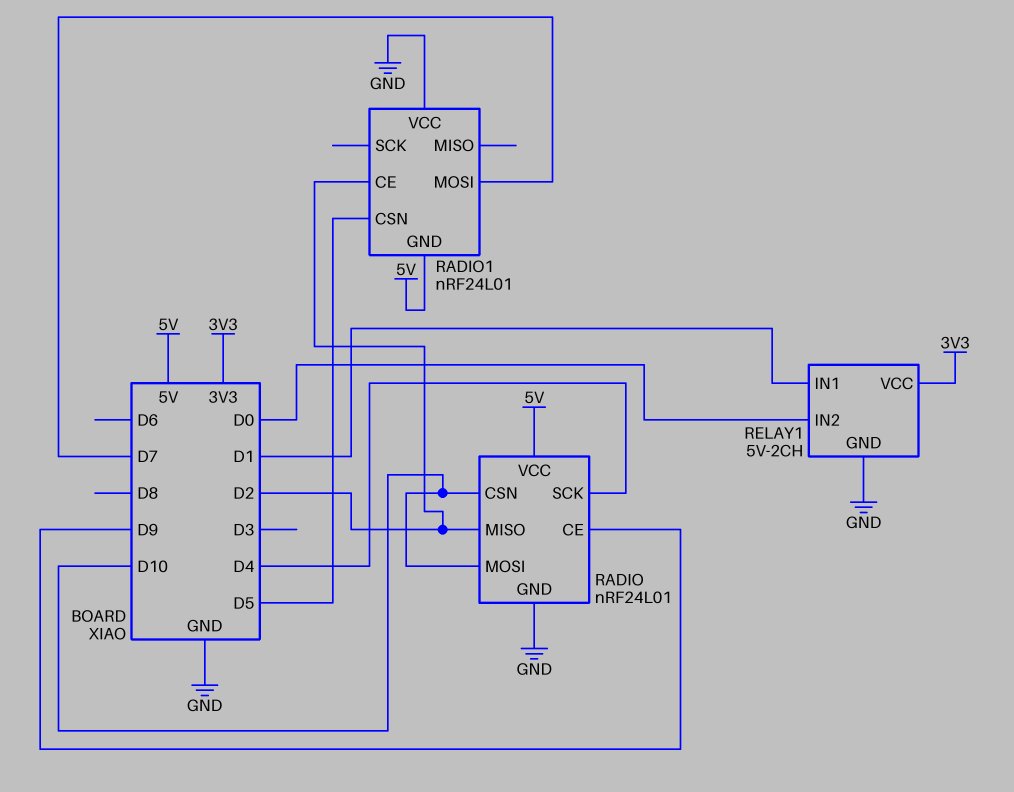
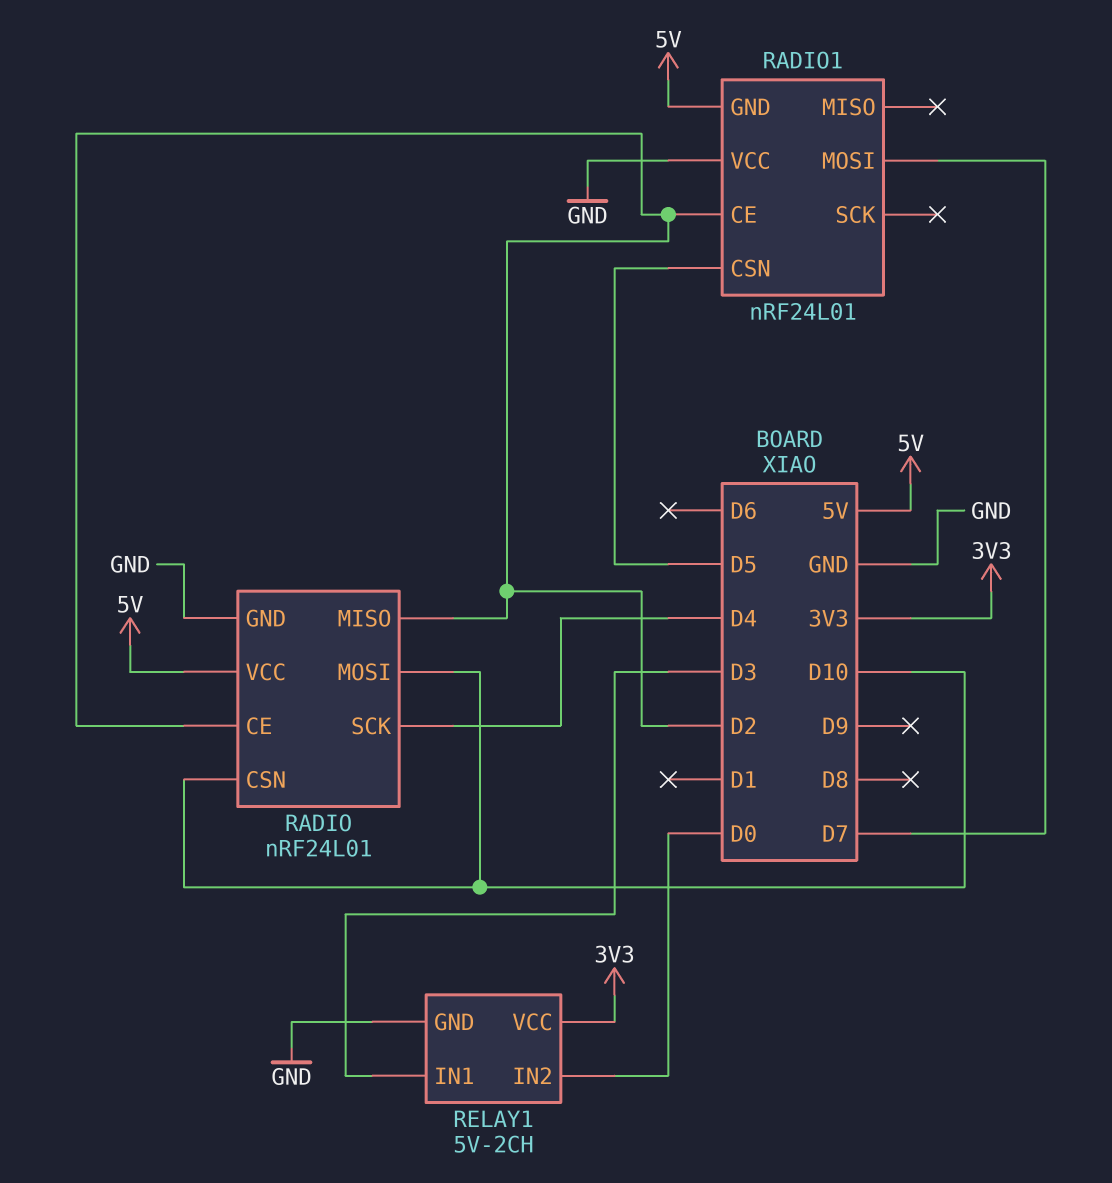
RADIO pin CE: D9 -> D2
RELAY1 pin IN1: D1 -> D3

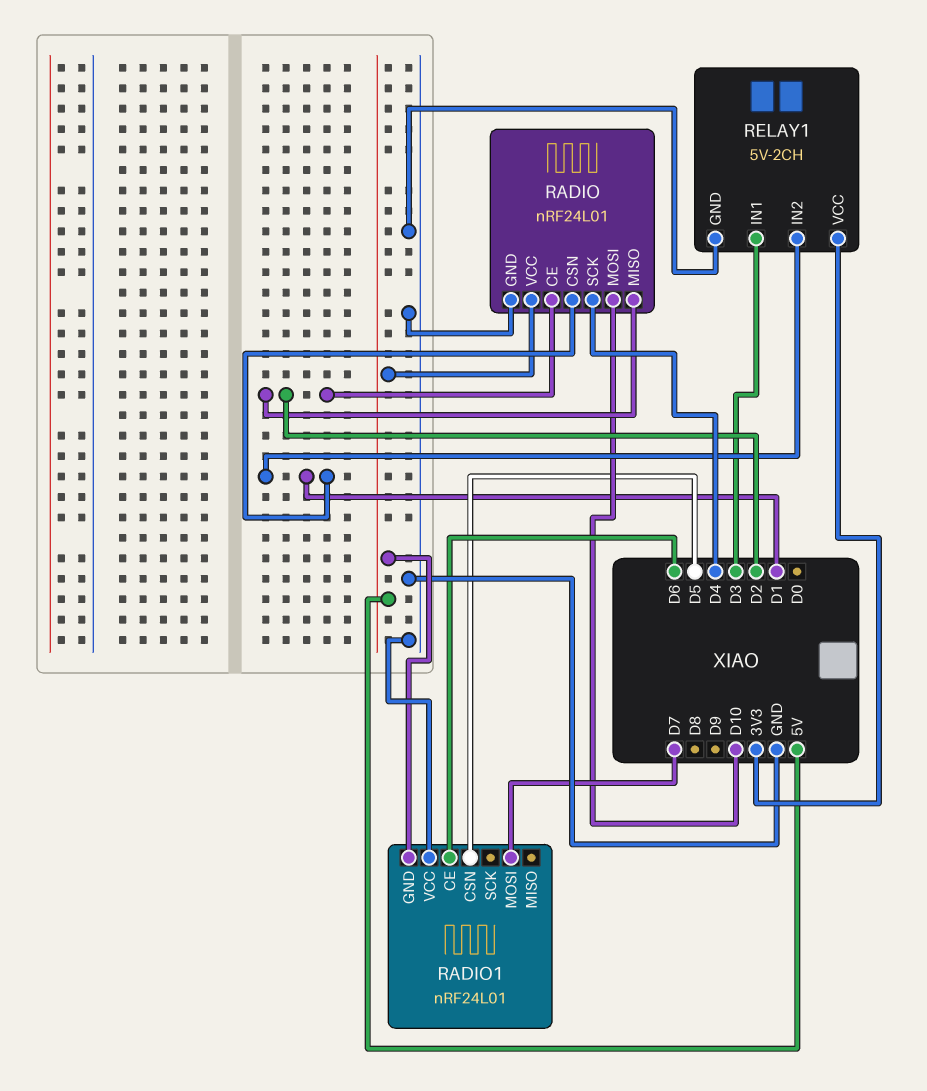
RADIO pin CSN: D10 -> D1
RADIO1 pin CE: D2 -> D6
RELAY1 pin IN2: D0 -> D1

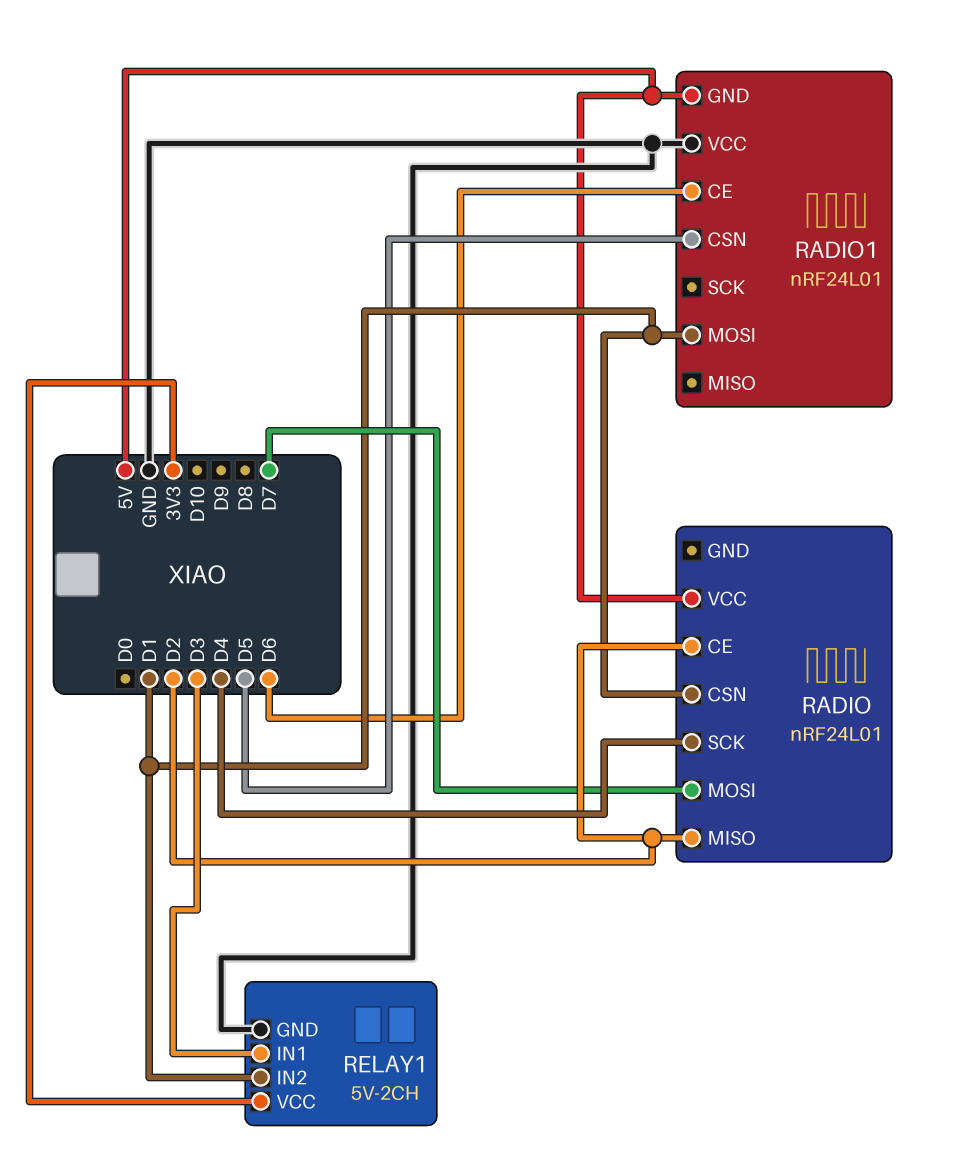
RADIO pin GND: GND -> none
RADIO pin MOSI: D10 -> D7
RADIO1 pin MOSI: D7 -> D1

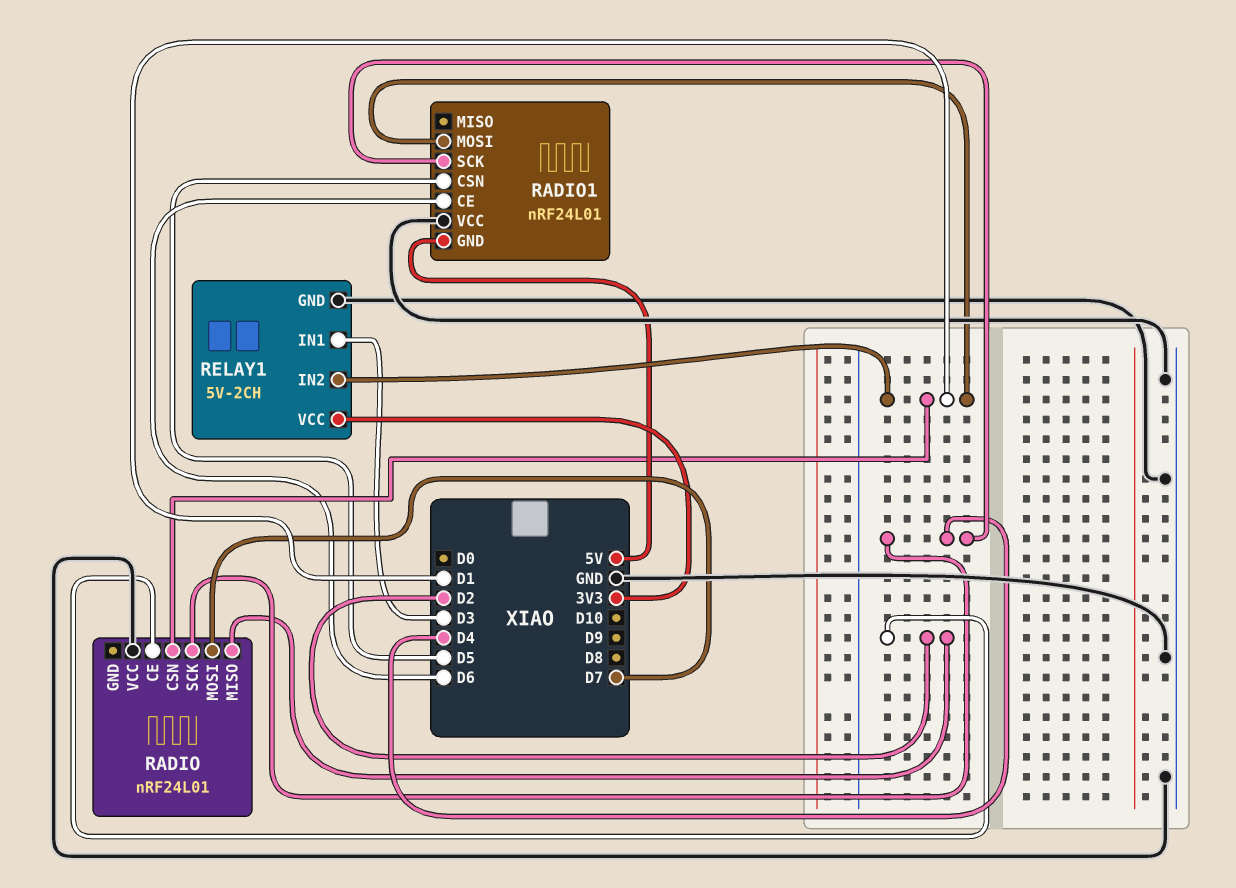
RADIO pin VCC: 5V -> GND
RADIO1 pin SCK: none -> D4

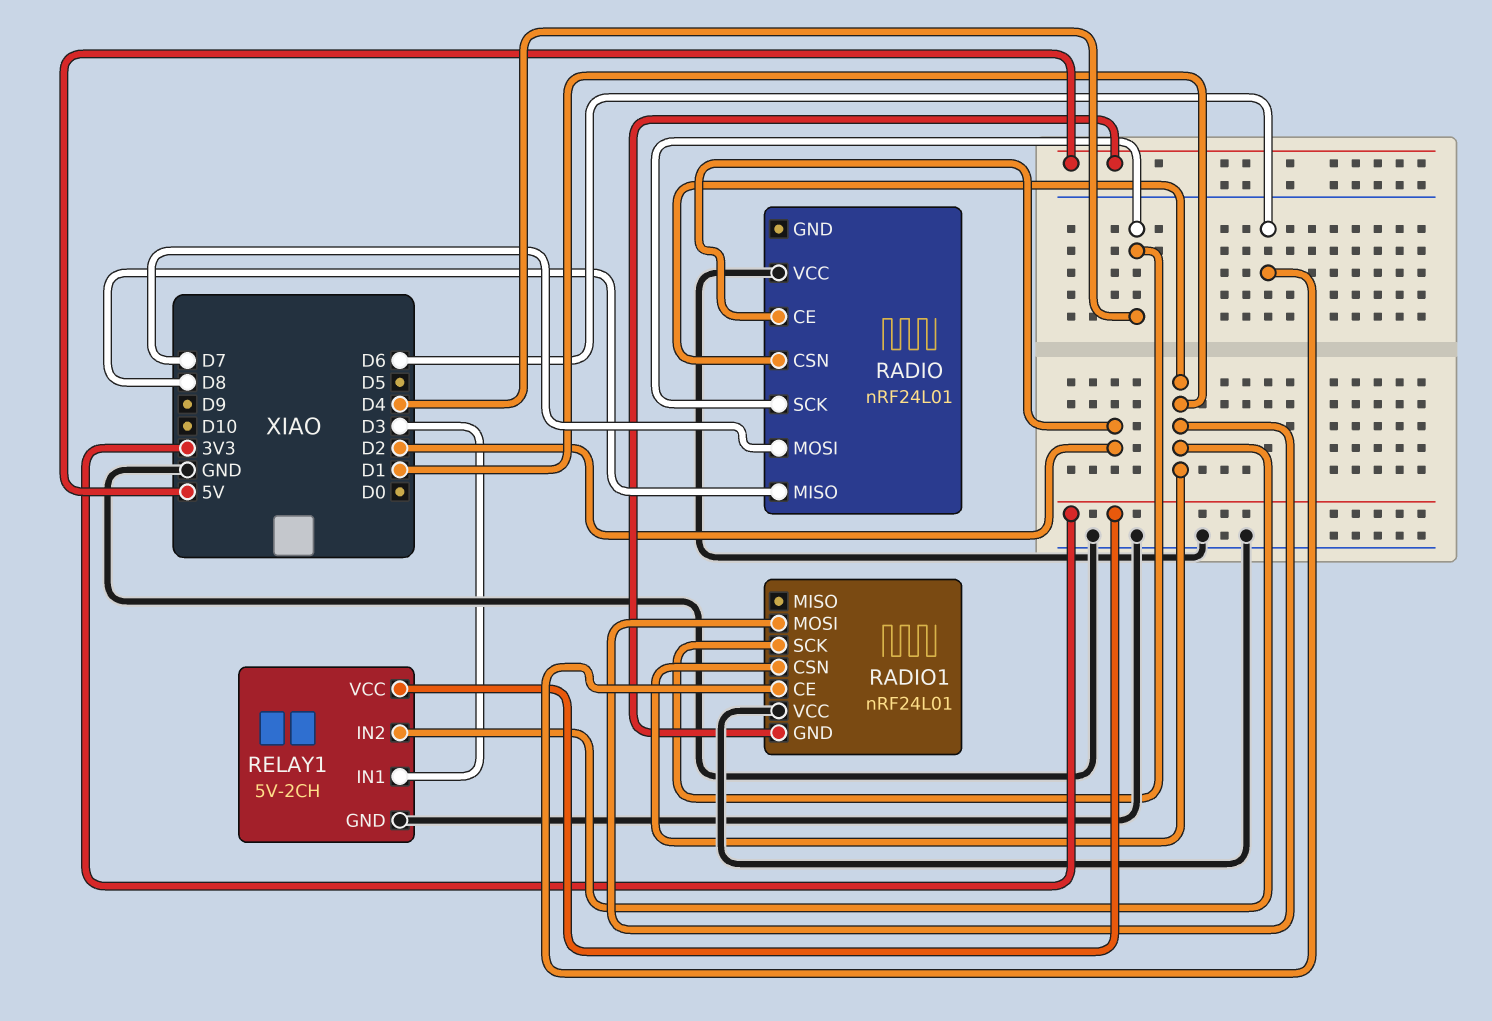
RADIO pin MISO: D2 -> D8
RADIO1 pin CSN: D5 -> D1

